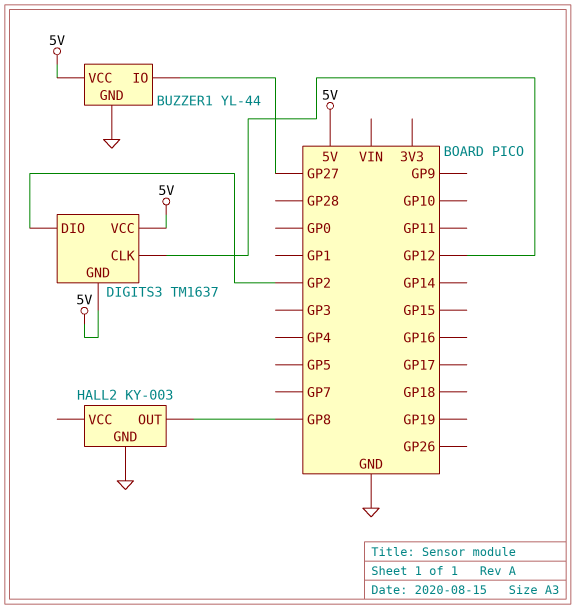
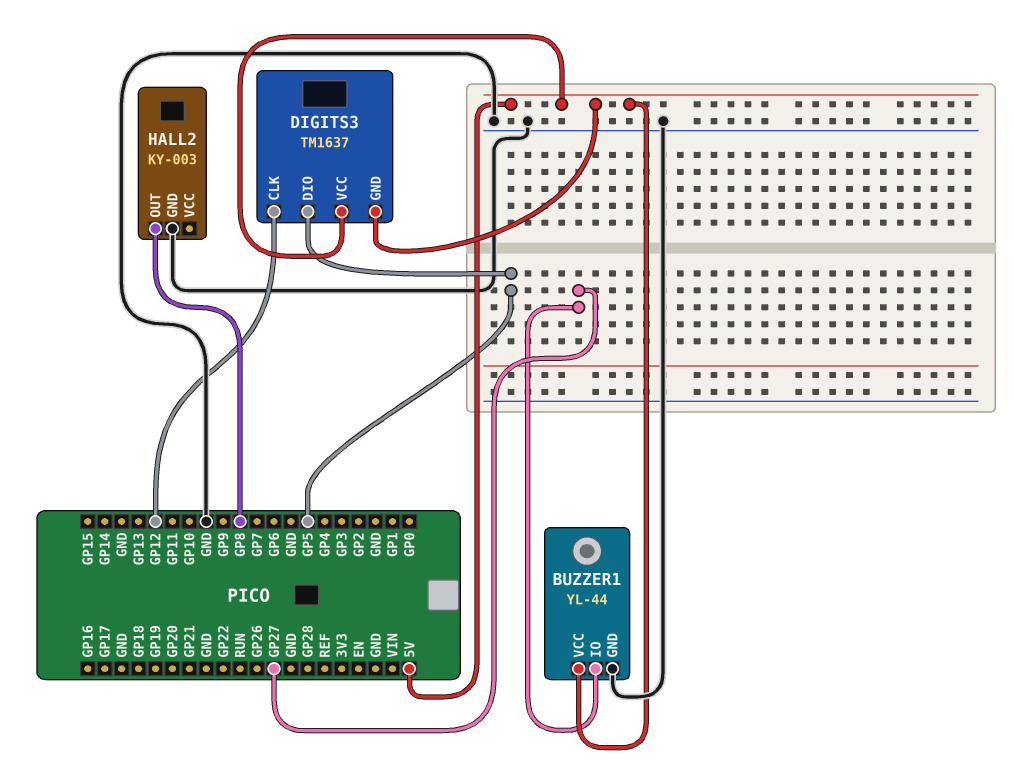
DIGITS3 pin DIO: GP2 -> GP5

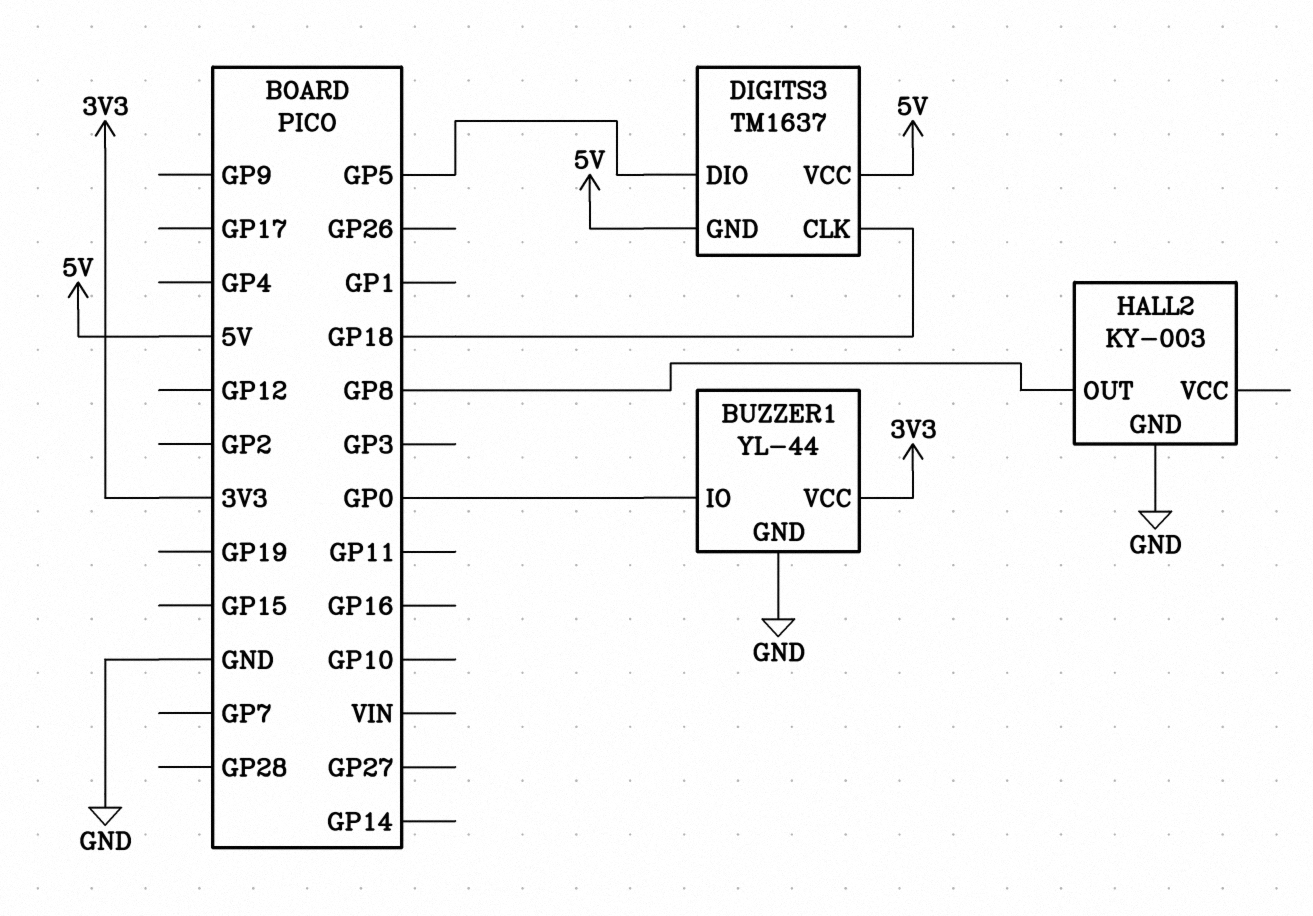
BUZZER1 pin IO: GP27 -> GP0
BUZZER1 pin VCC: 5V -> 3V3
DIGITS3 pin CLK: GP12 -> GP18

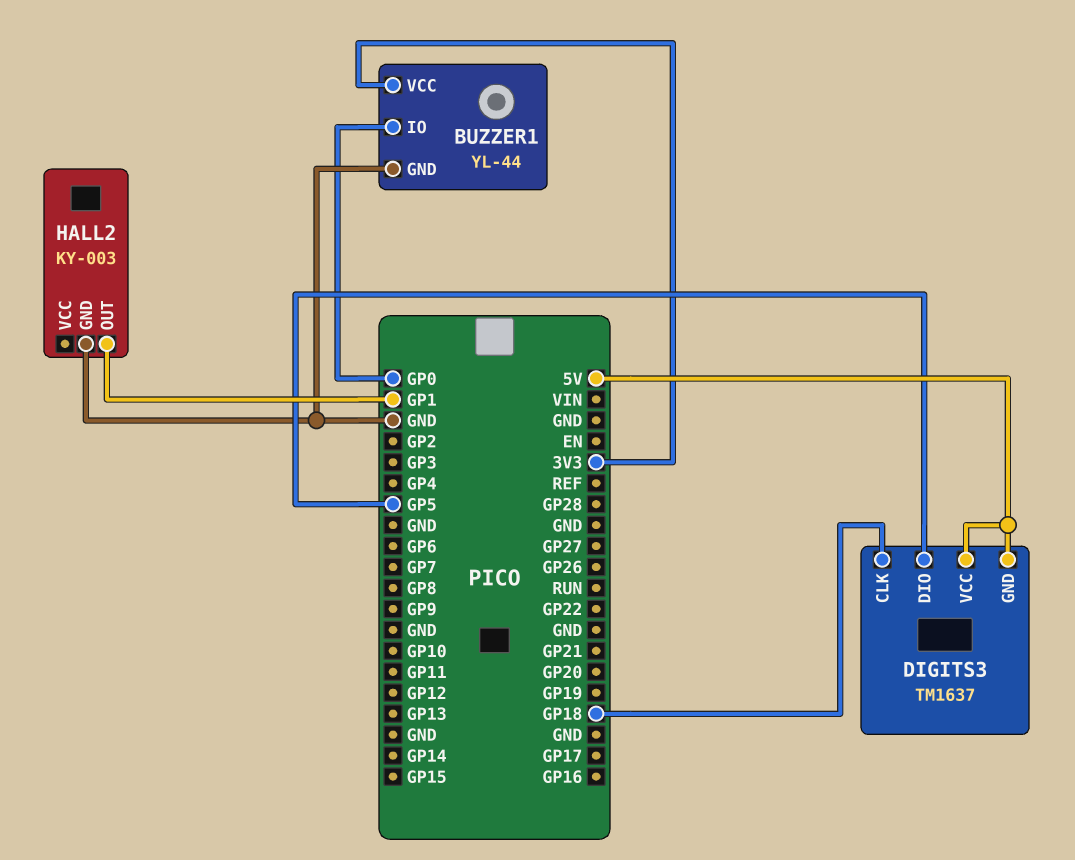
HALL2 pin OUT: GP8 -> GP1

